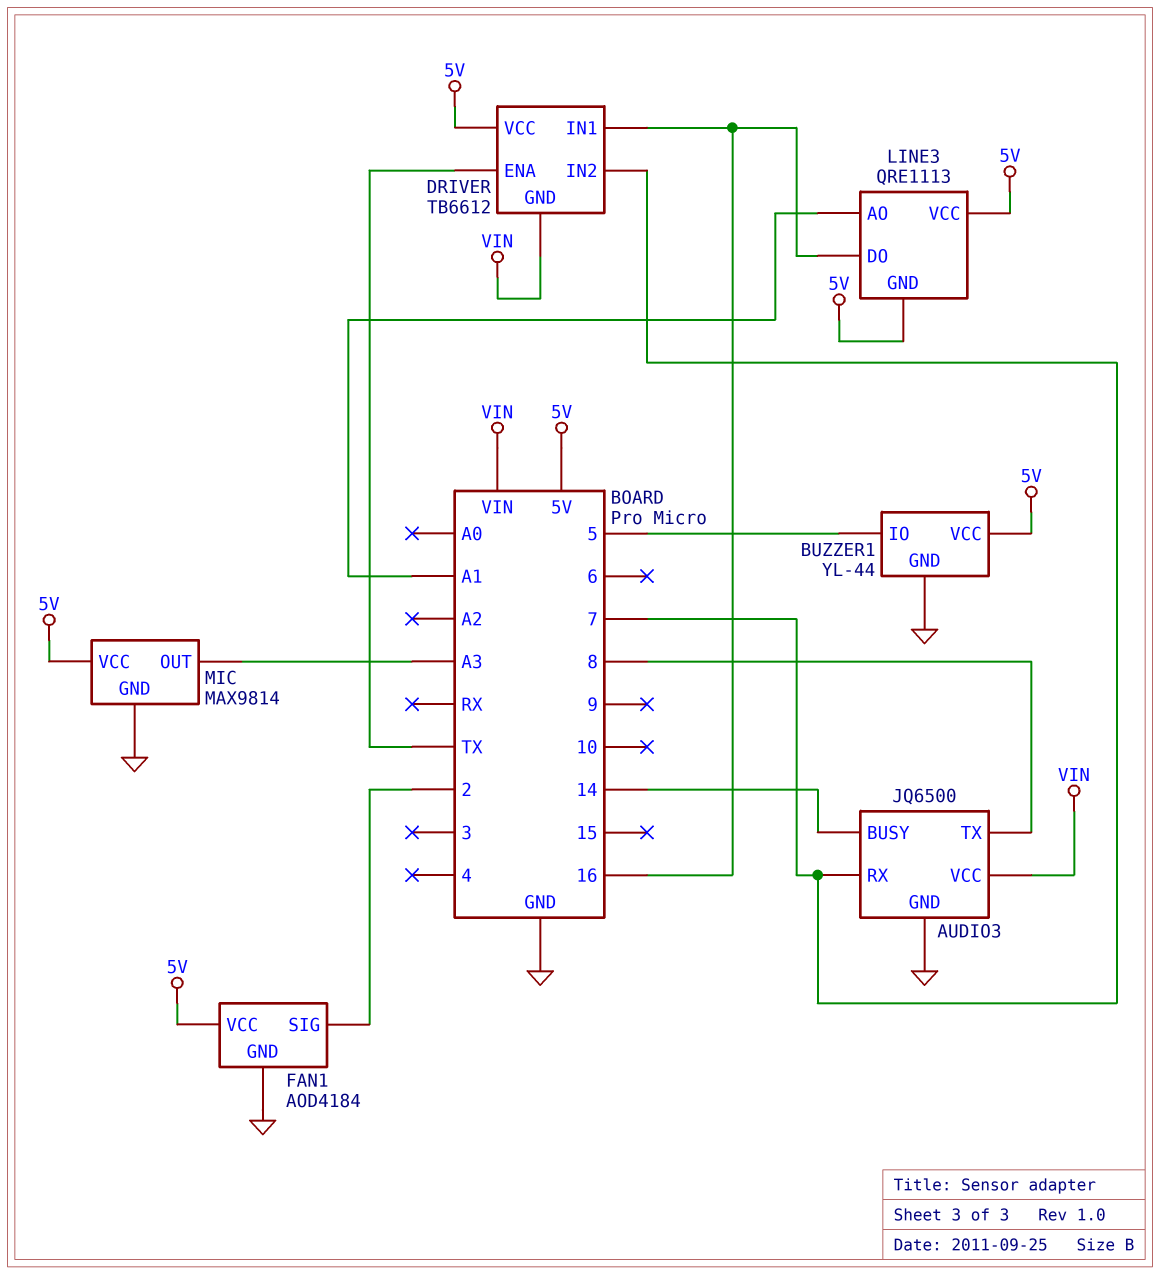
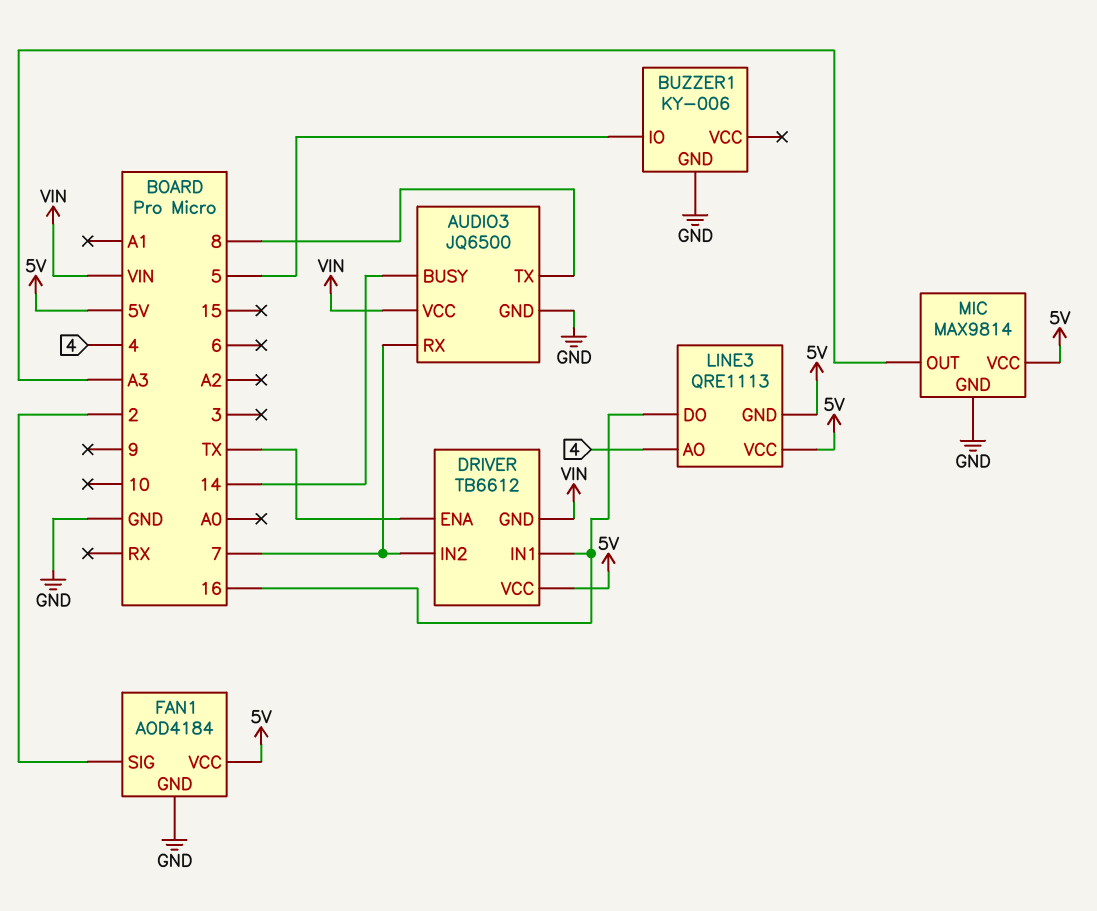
BUZZER1: YL-44 -> KY-006
BUZZER1 pin VCC: 5V -> none
LINE3 pin AO: A1 -> 4

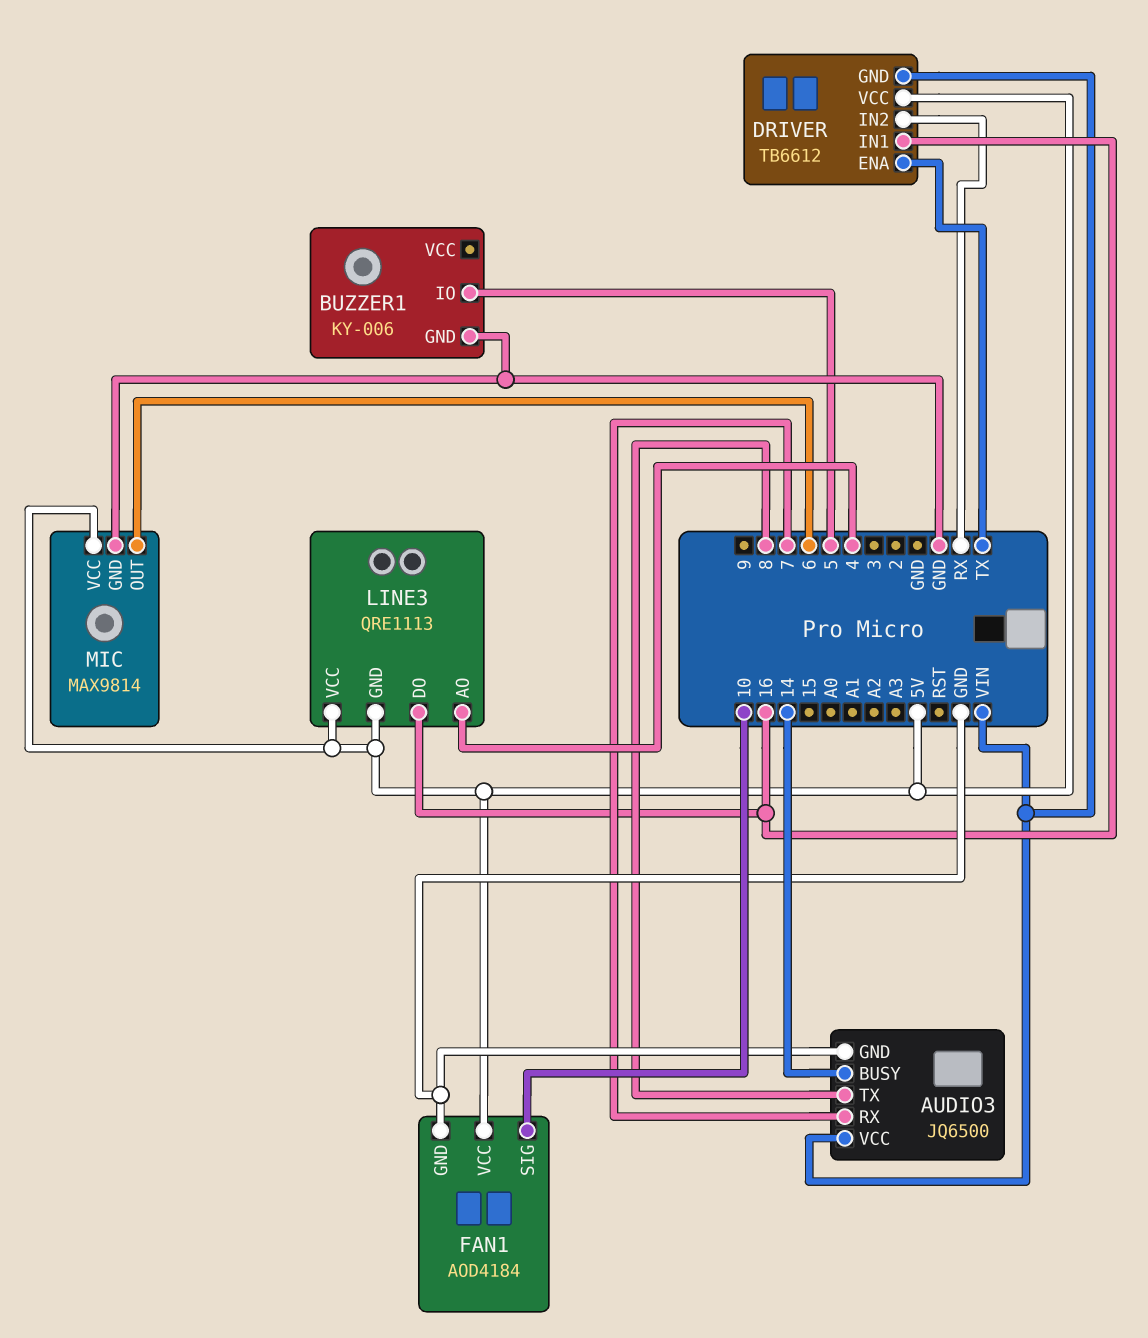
DRIVER pin IN2: 7 -> RX
FAN1 pin SIG: 2 -> 10
MIC pin OUT: A3 -> 6

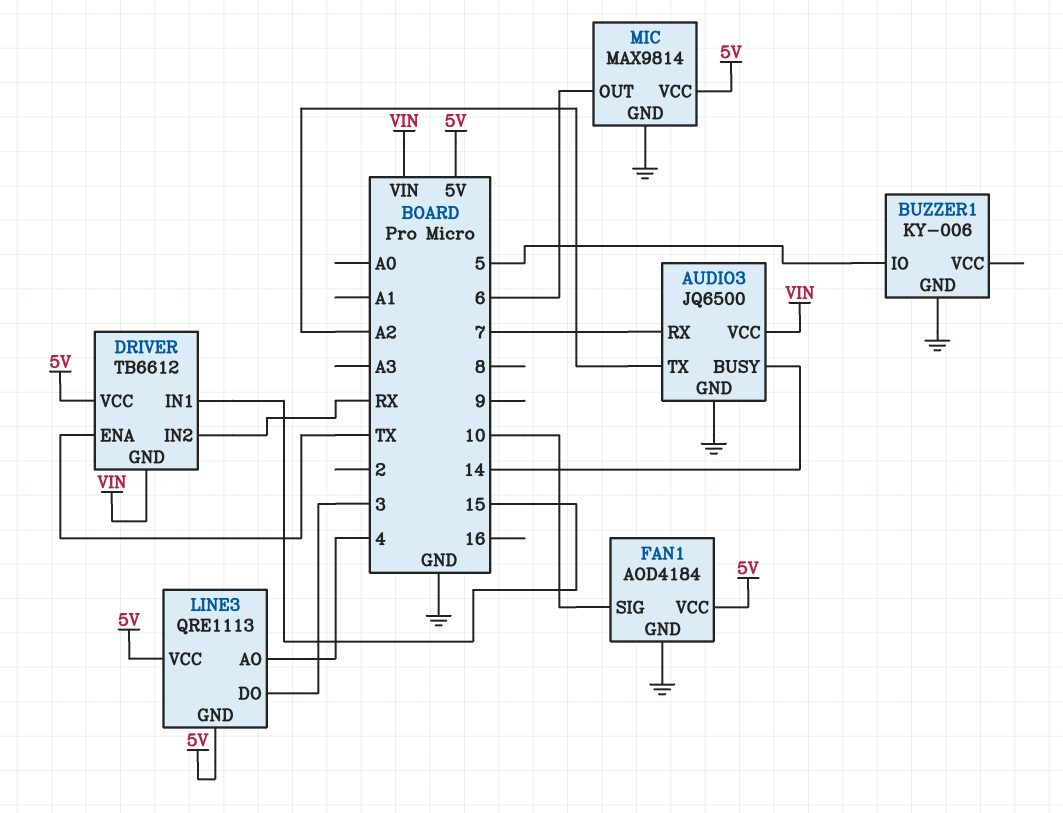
AUDIO3 pin TX: 8 -> A2
DRIVER pin IN1: 16 -> 15
LINE3 pin DO: 16 -> 3

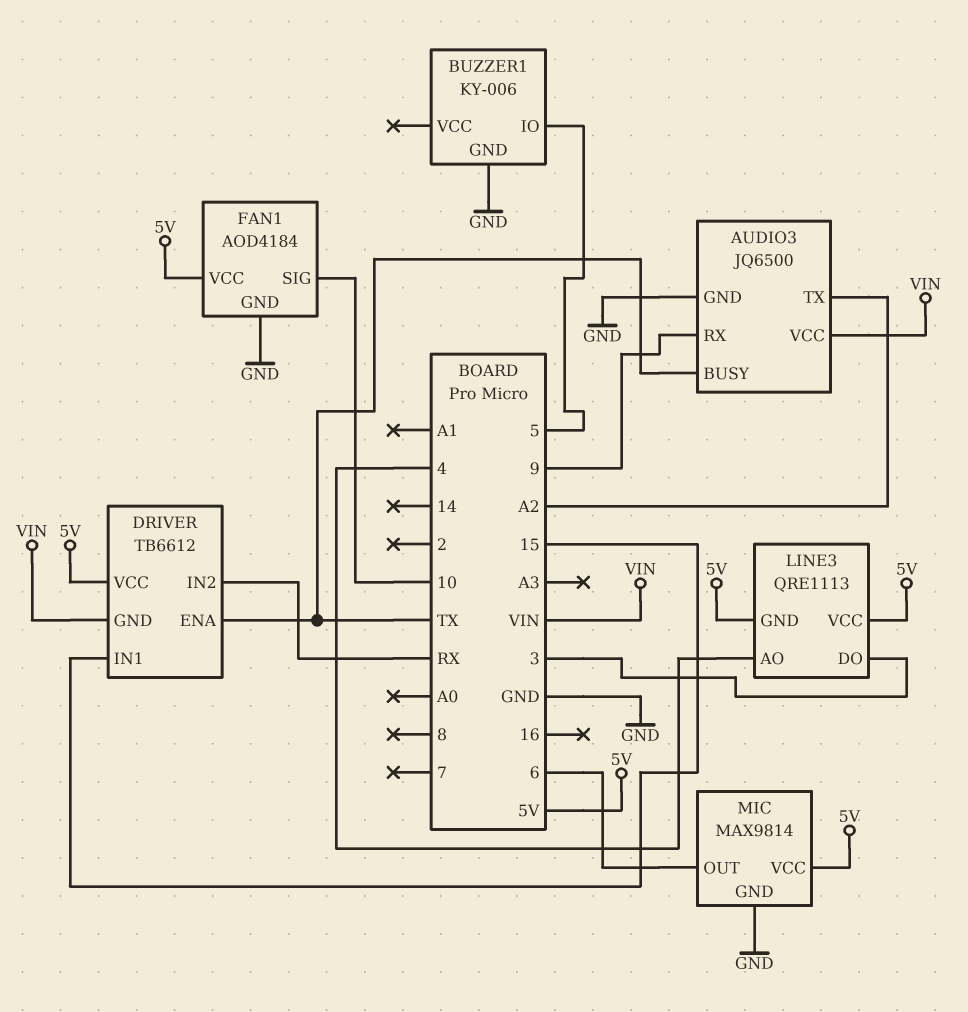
AUDIO3 pin BUSY: 14 -> TX
AUDIO3 pin RX: 7 -> 9

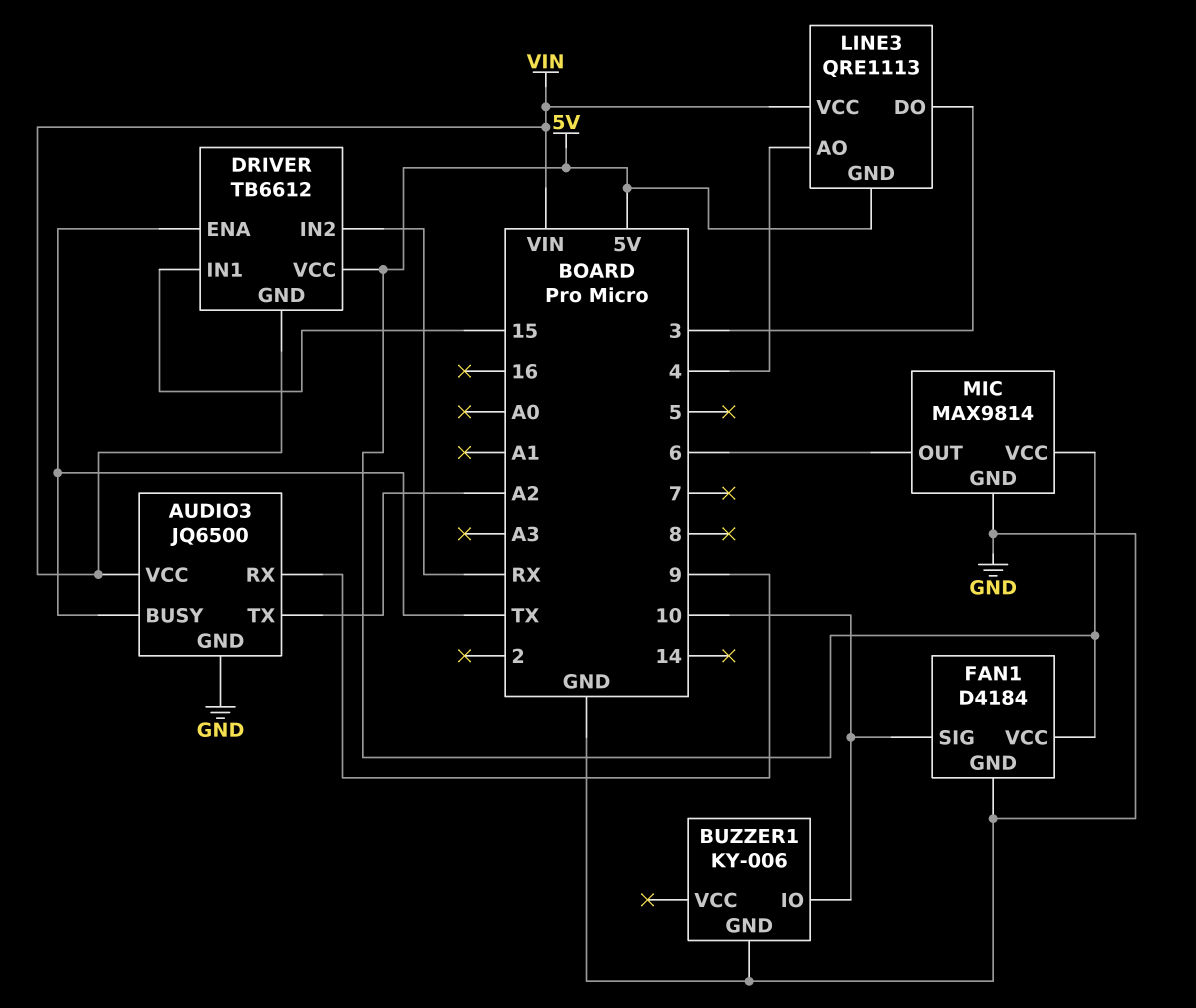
BUZZER1 pin IO: 5 -> 10
FAN1: AOD4184 -> D4184
LINE3 pin VCC: 5V -> VIN

